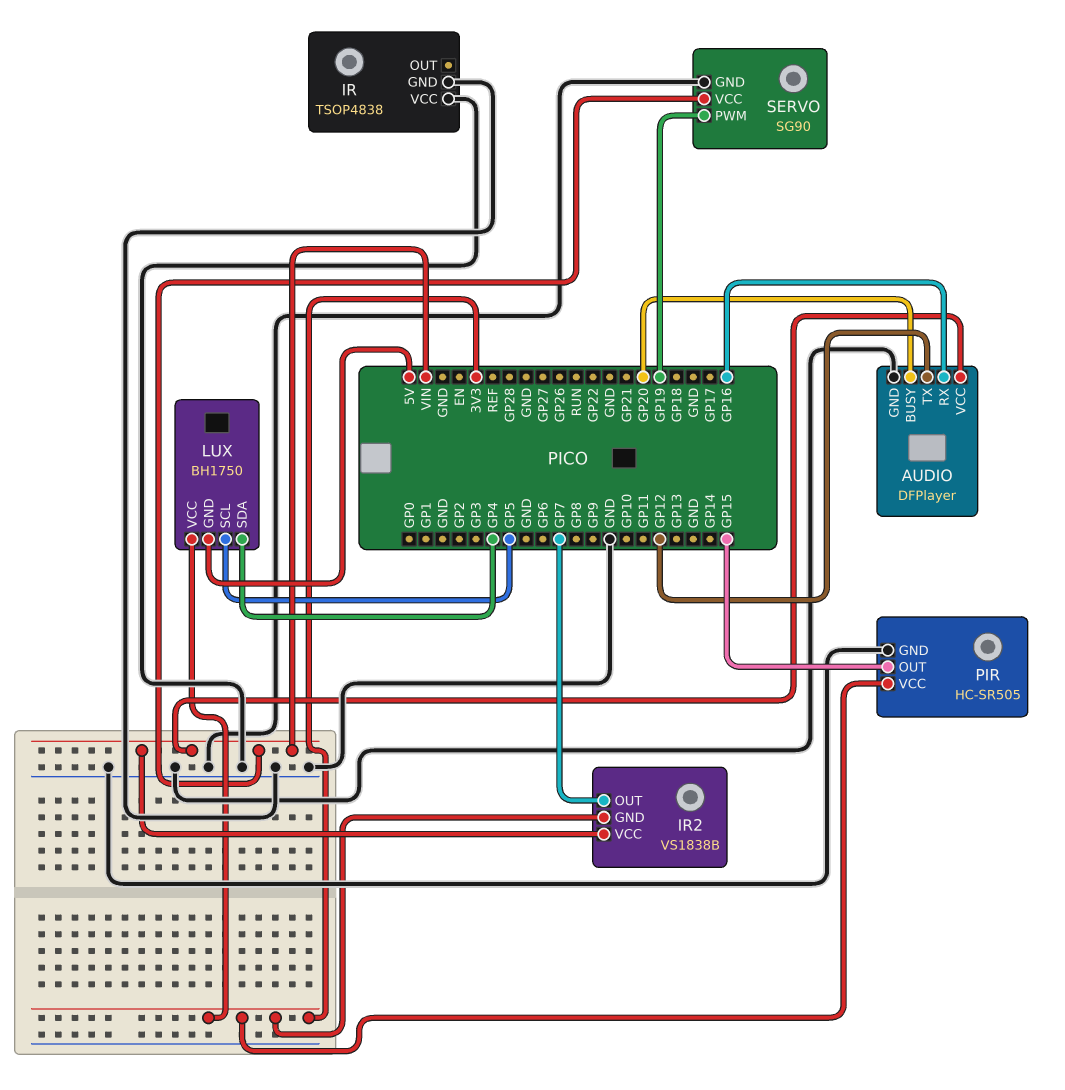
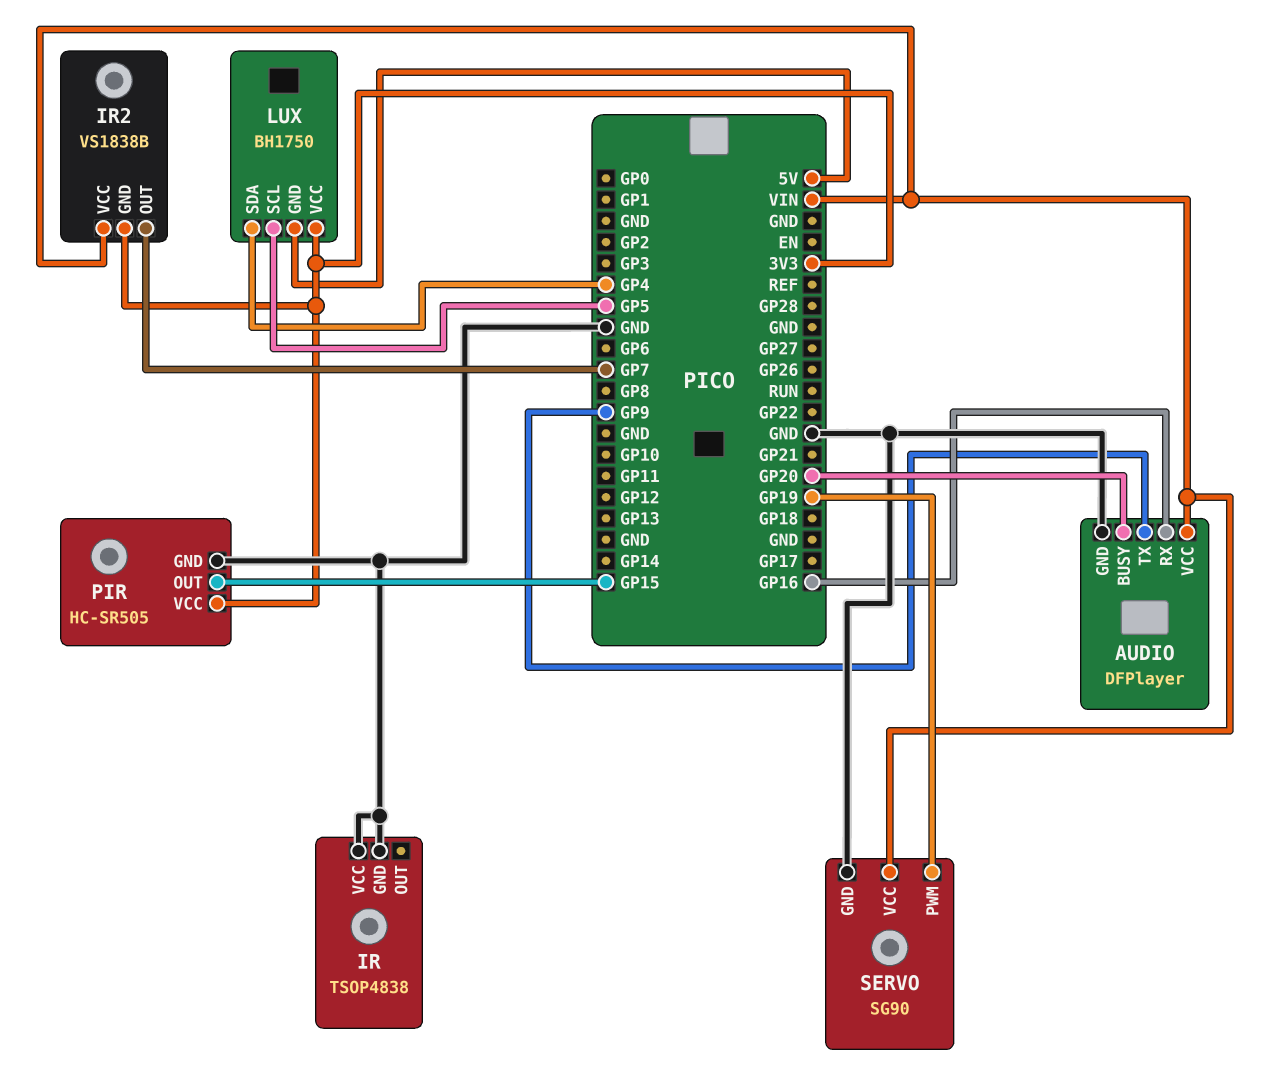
AUDIO pin TX: GP12 -> GP9

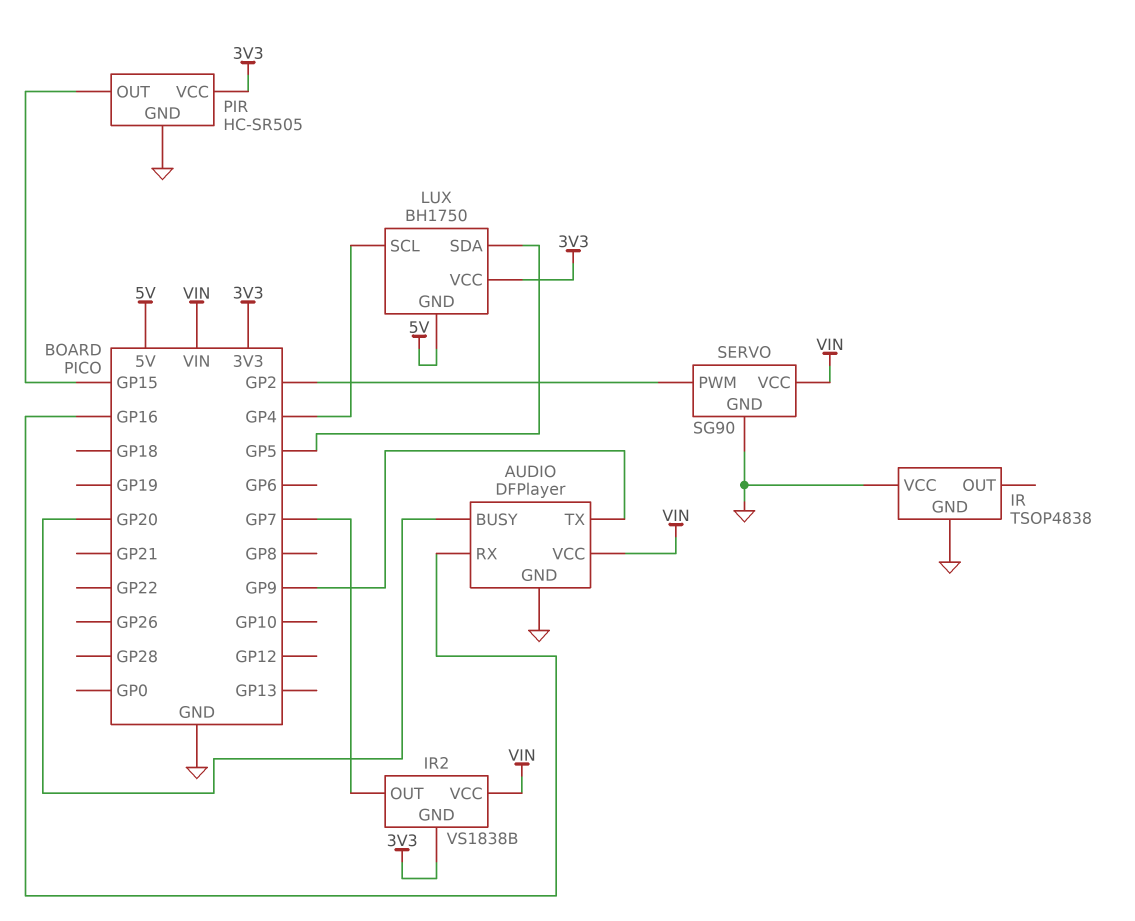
LUX pin SCL: GP5 -> GP4
LUX pin SDA: GP4 -> GP5
SERVO pin PWM: GP19 -> GP2

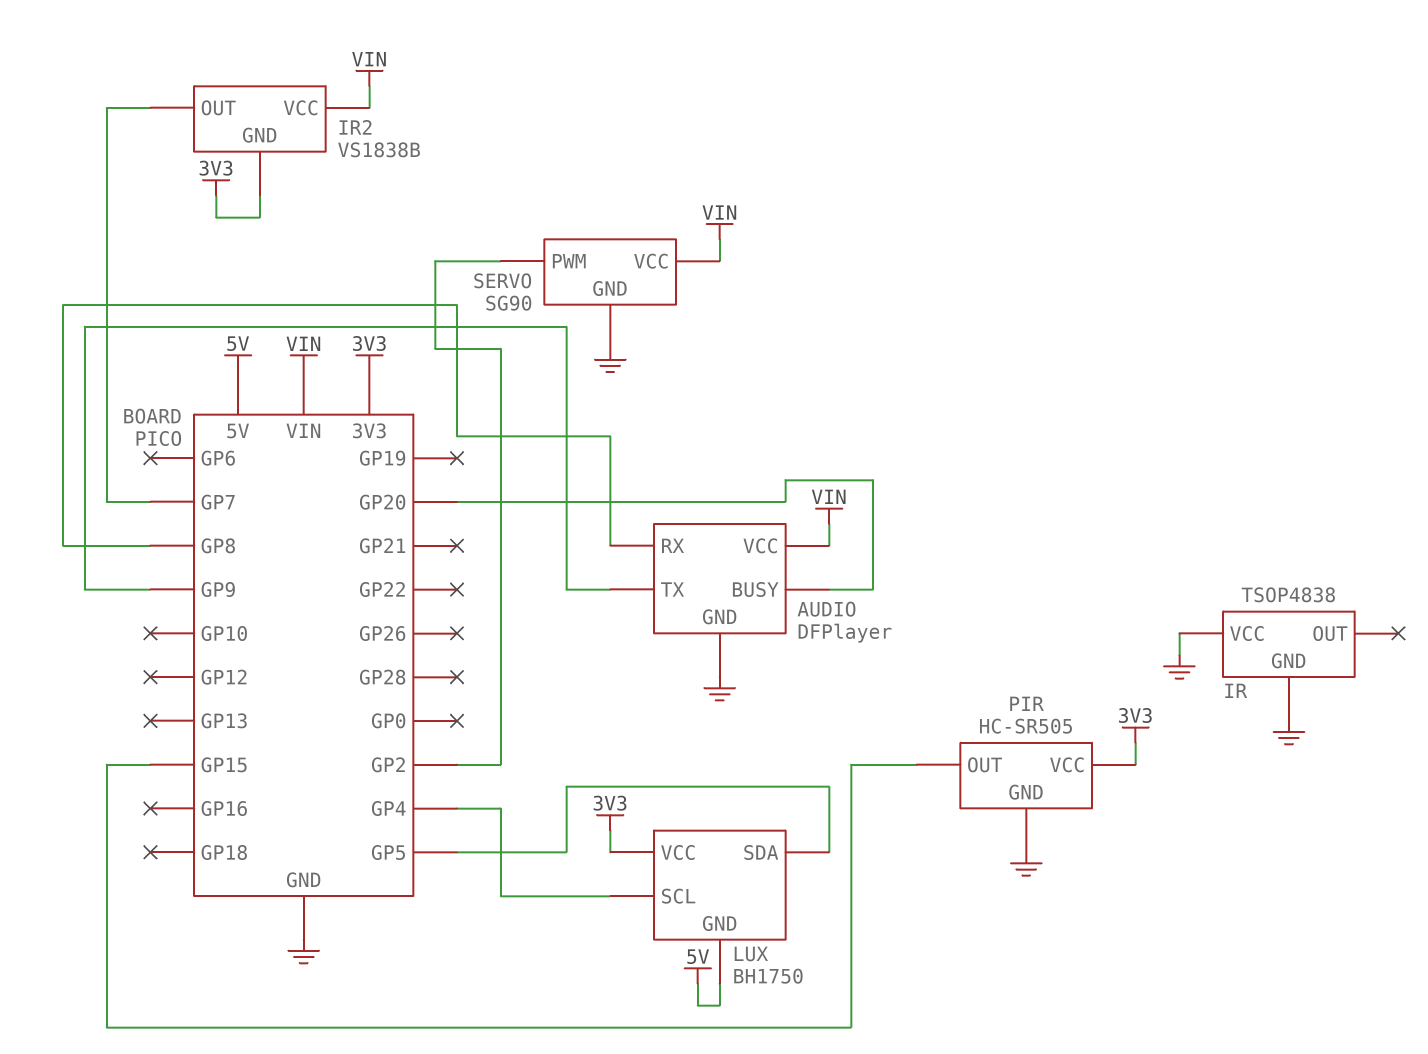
AUDIO pin RX: GP16 -> GP8

